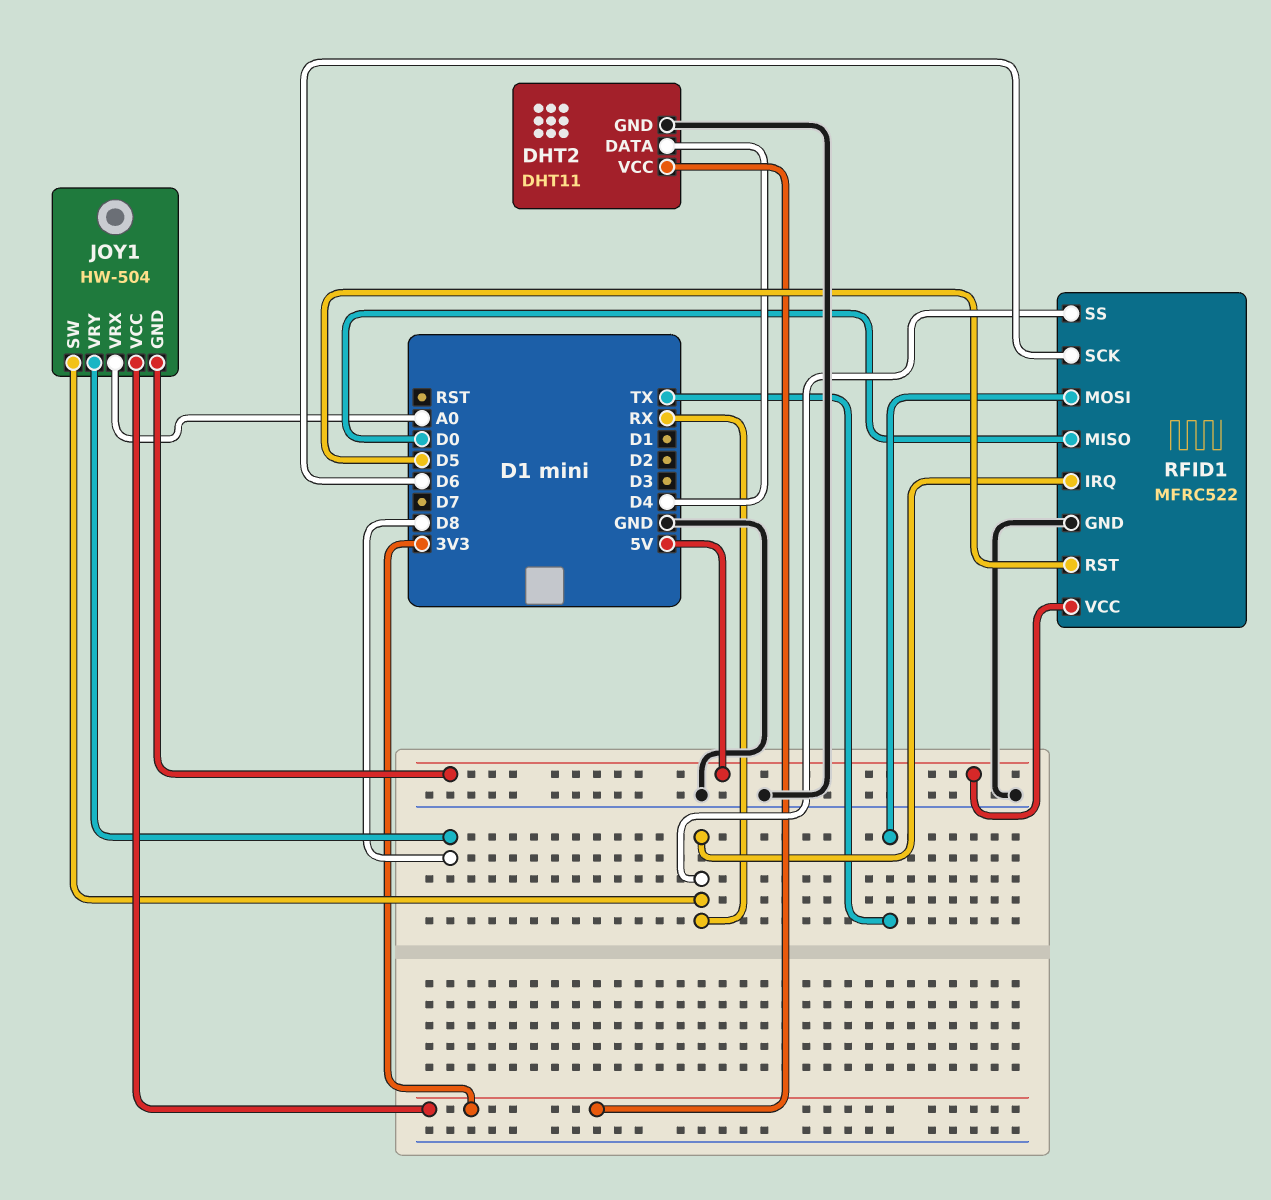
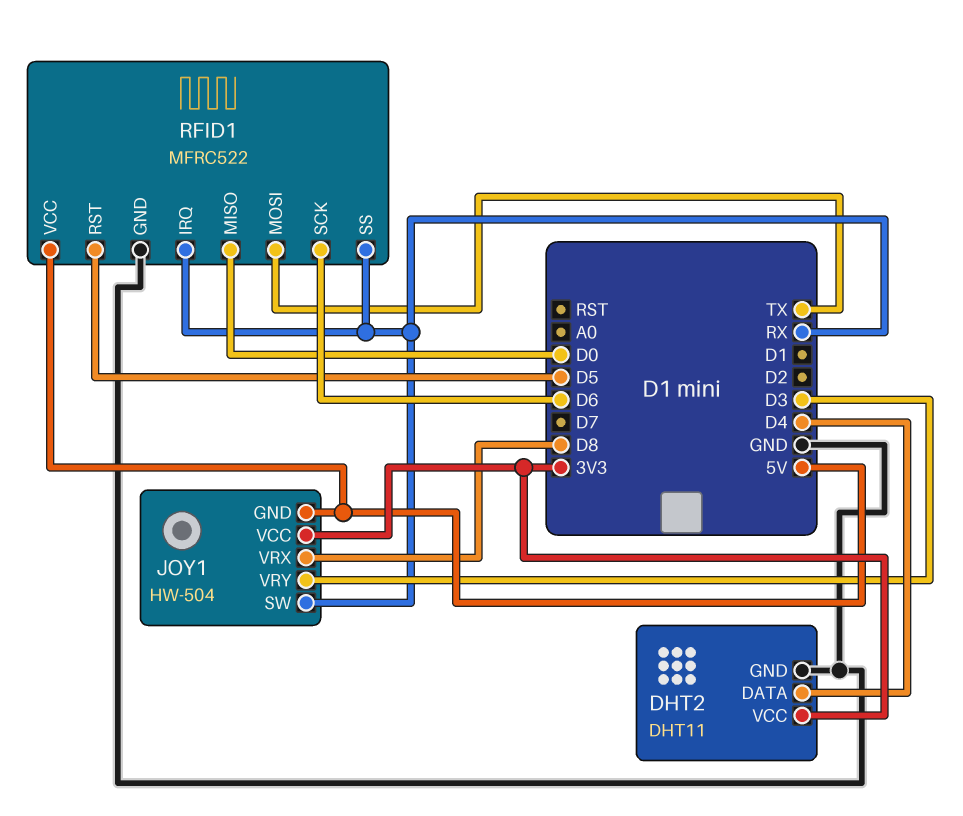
JOY1 pin VRX: A0 -> D8
JOY1 pin VRY: D8 -> D3

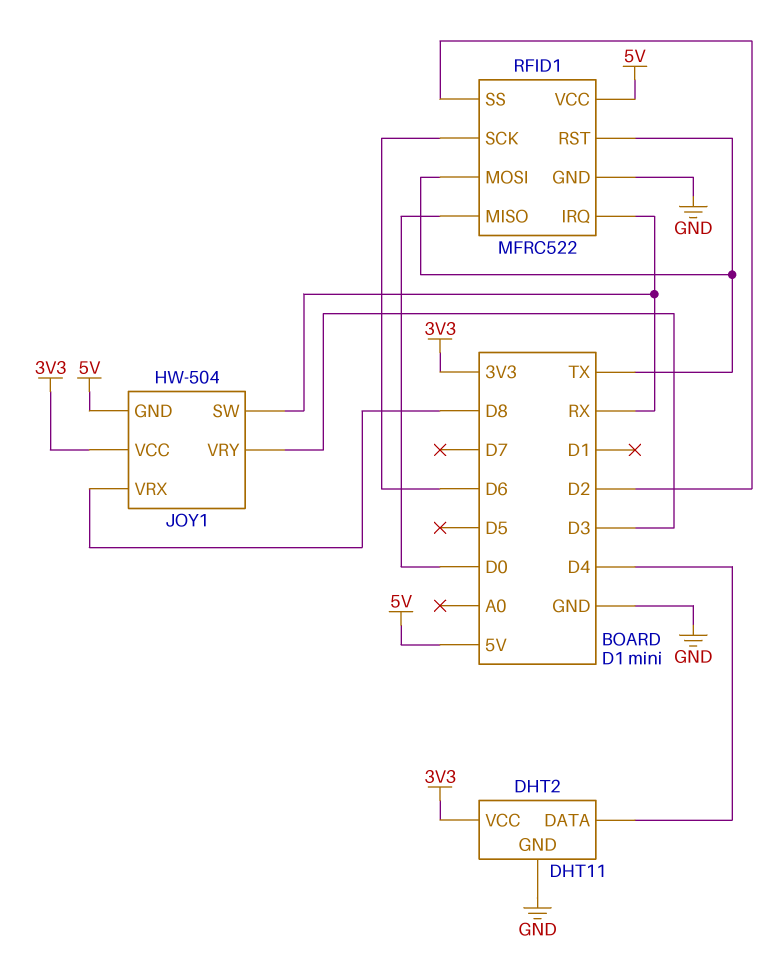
RFID1 pin RST: D5 -> TX
RFID1 pin SS: RX -> D2

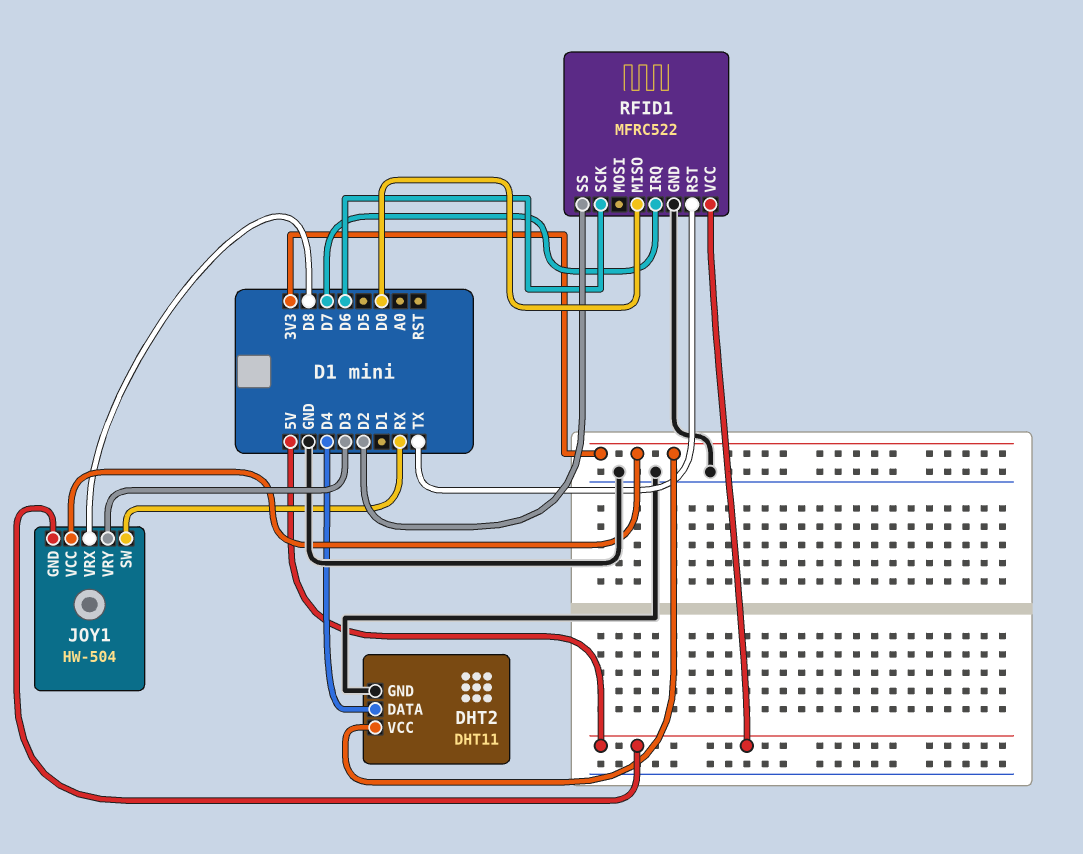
RFID1 pin IRQ: RX -> D7
RFID1 pin MOSI: TX -> none

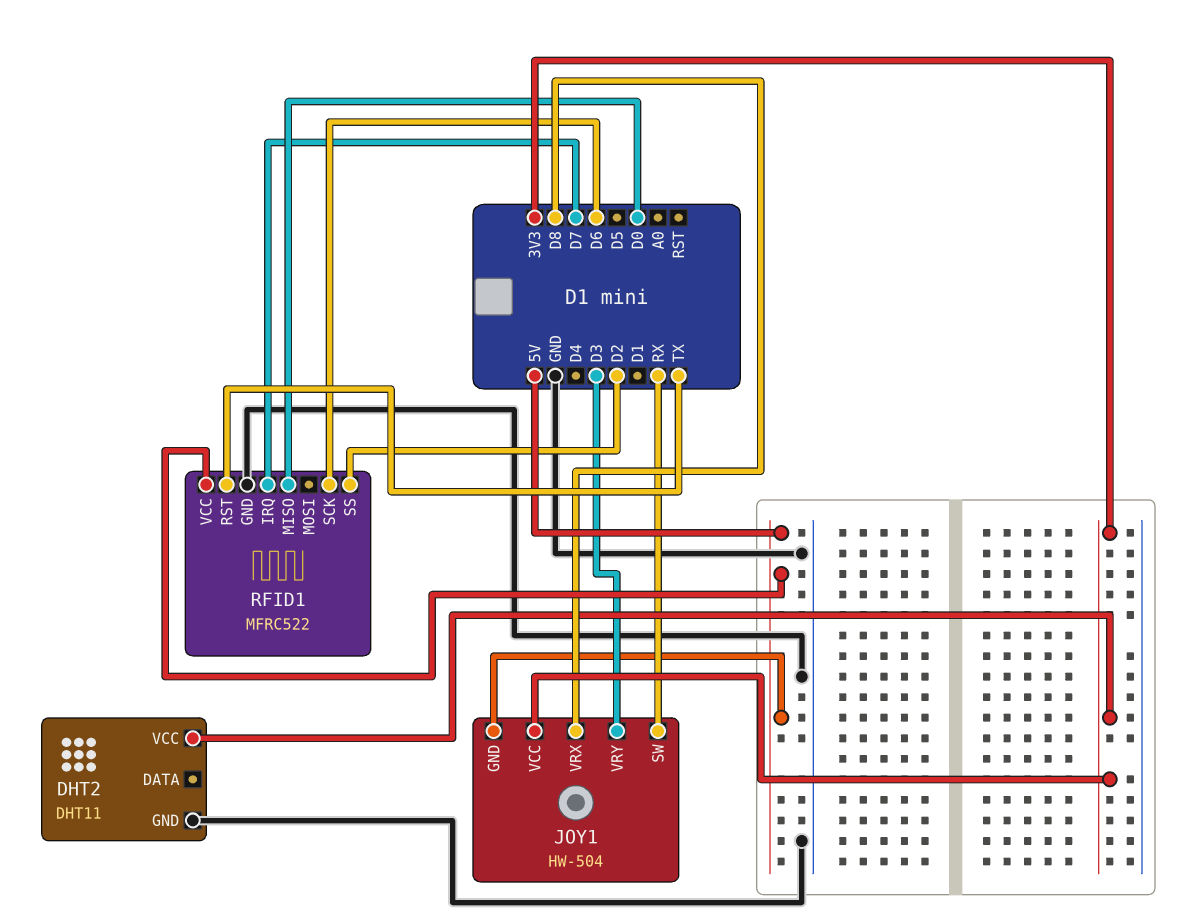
DHT2 pin DATA: D4 -> none

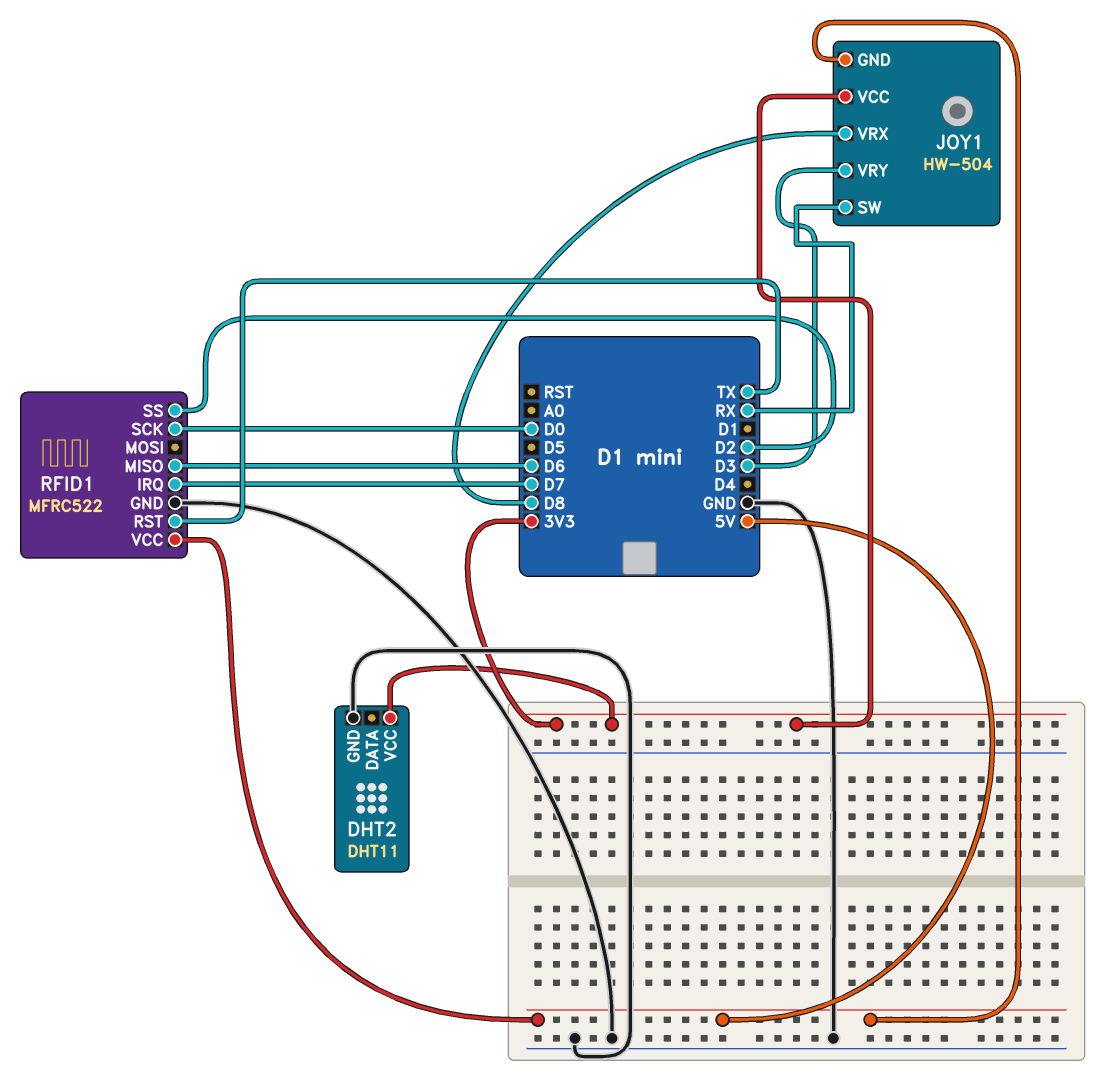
RFID1 pin MISO: D0 -> D6
RFID1 pin SCK: D6 -> D0

